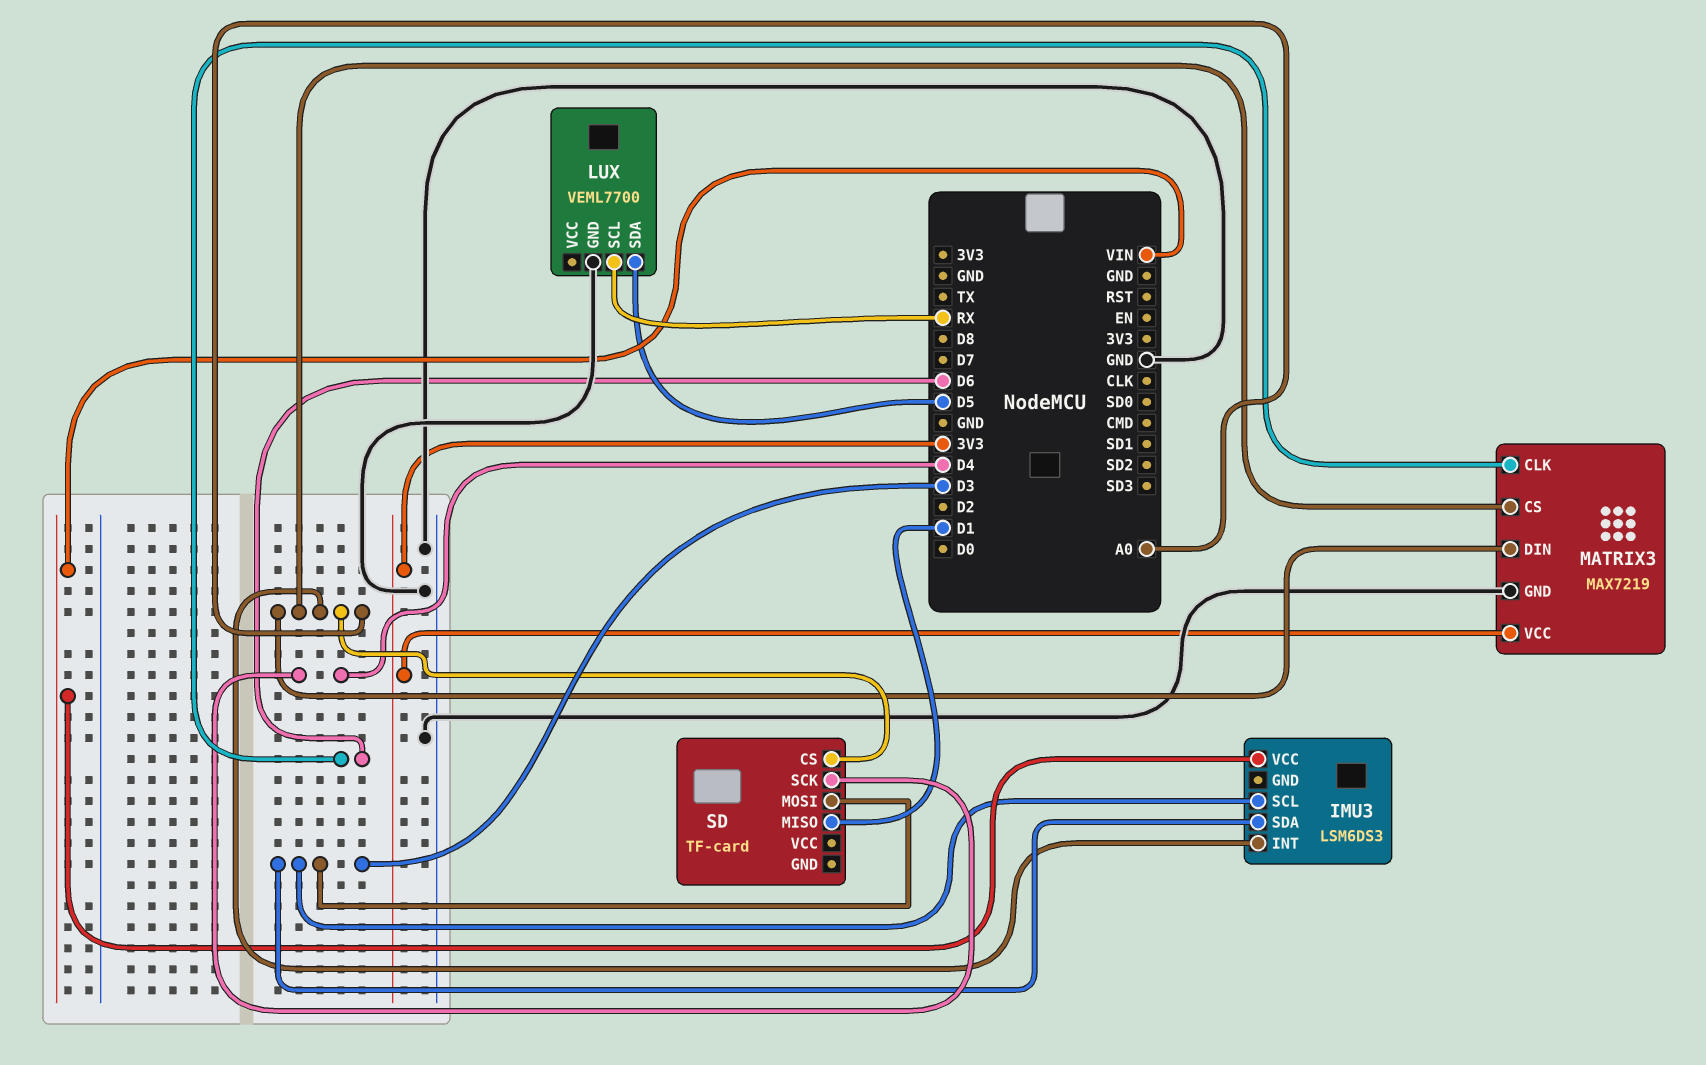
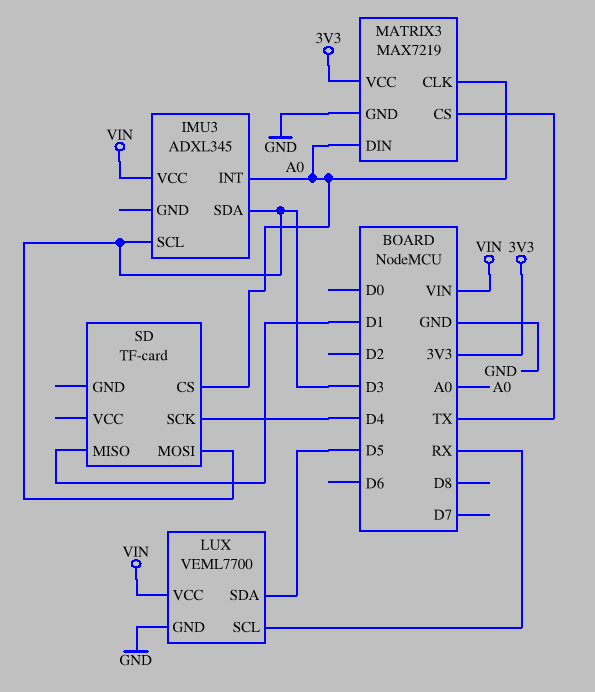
IMU3: LSM6DS3 -> ADXL345
LUX pin VCC: none -> VIN
MATRIX3 pin CLK: D6 -> A0
MATRIX3 pin CS: A0 -> TX

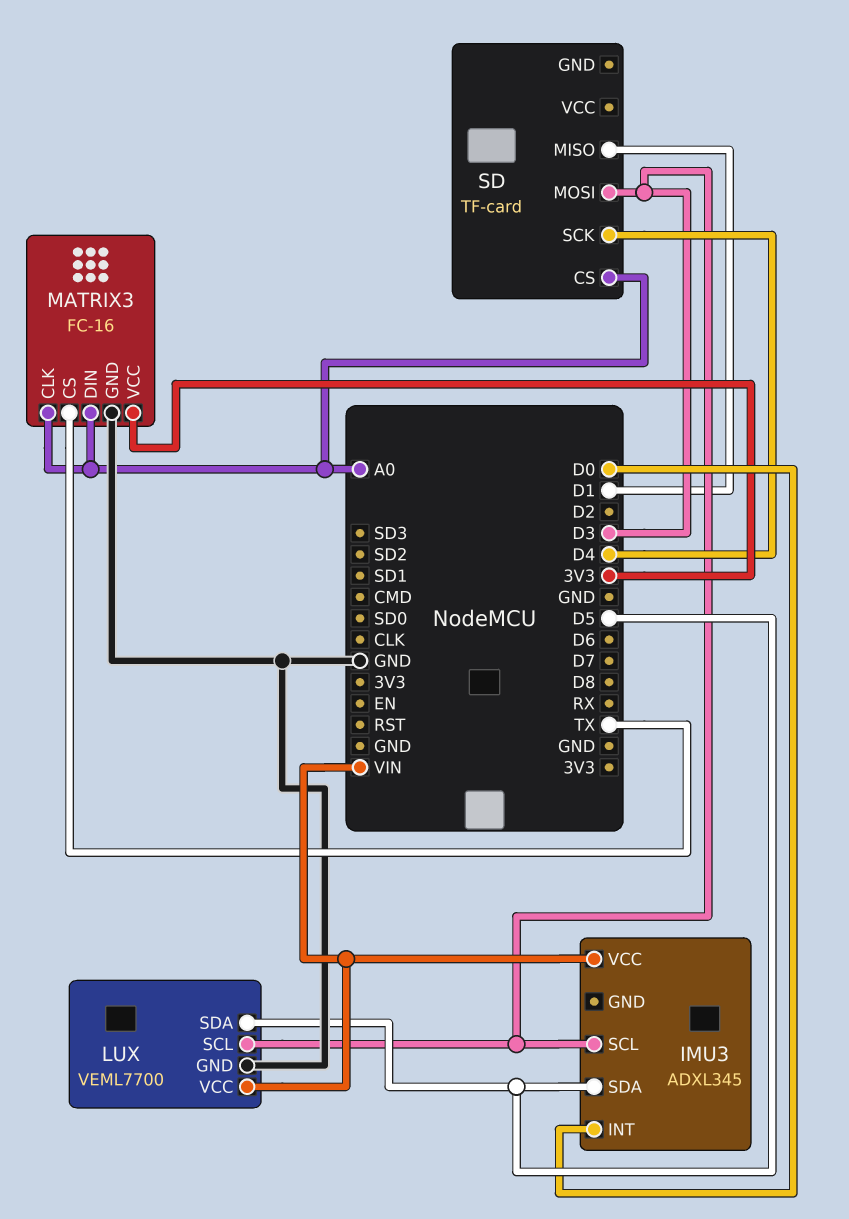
IMU3 pin INT: A0 -> D0
IMU3 pin SDA: D3 -> D5
LUX pin SCL: RX -> D3
MATRIX3: MAX7219 -> FC-16

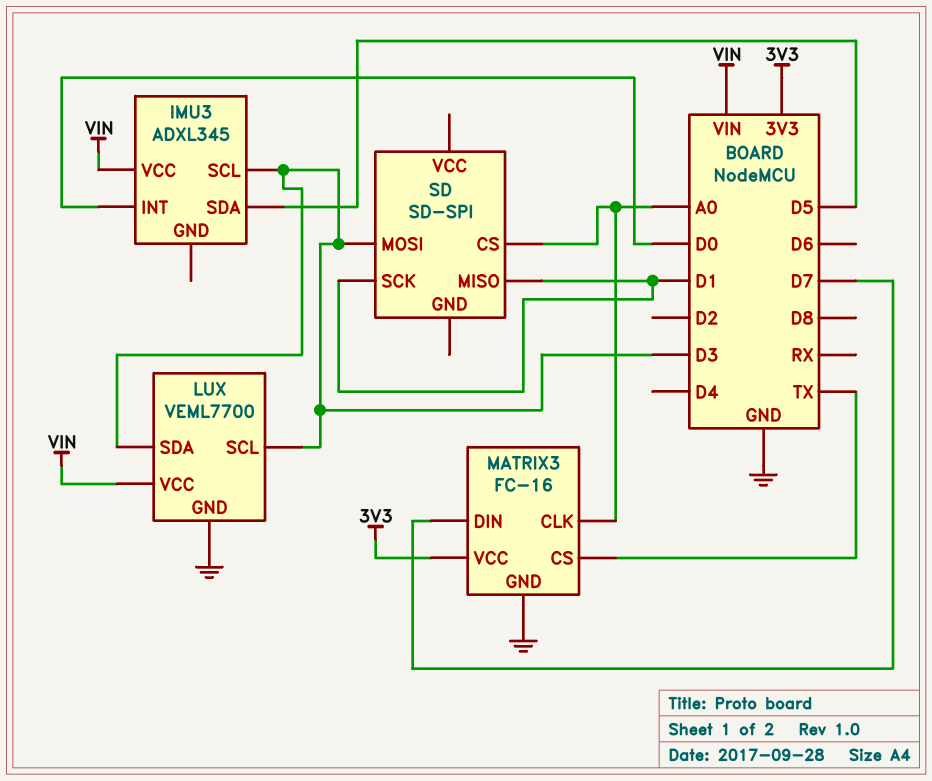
LUX pin SDA: D5 -> D3
MATRIX3 pin DIN: A0 -> D7
SD: TF-card -> SD-SPI
SD pin SCK: D4 -> D1

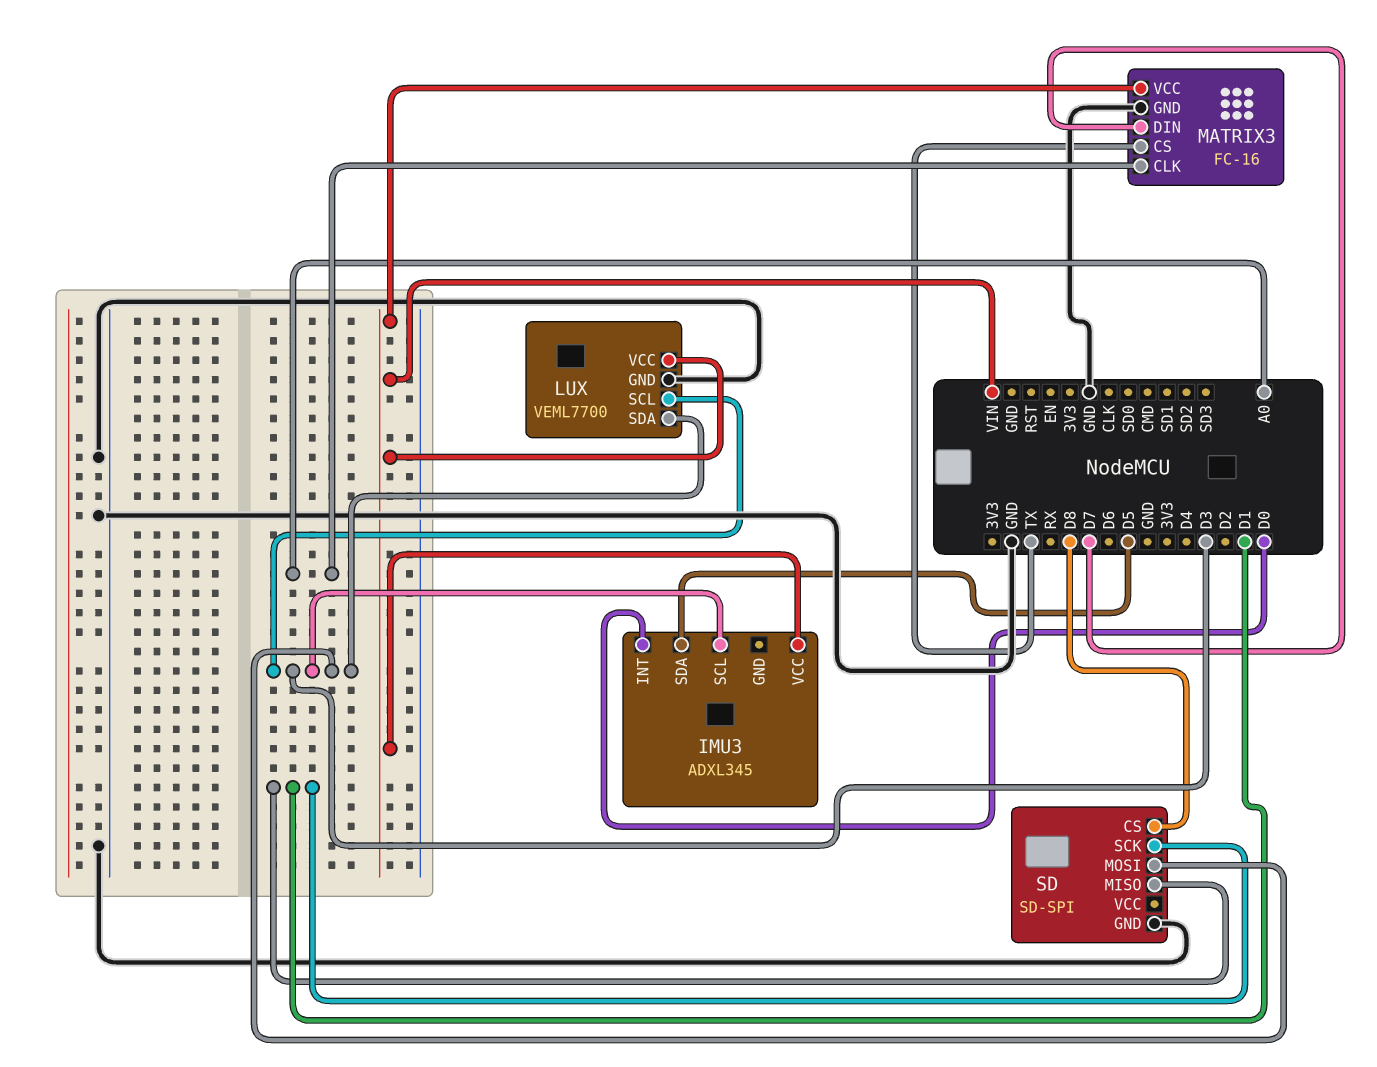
MATRIX3 pin VCC: 3V3 -> VIN
SD pin CS: A0 -> D8
SD pin GND: none -> GND

